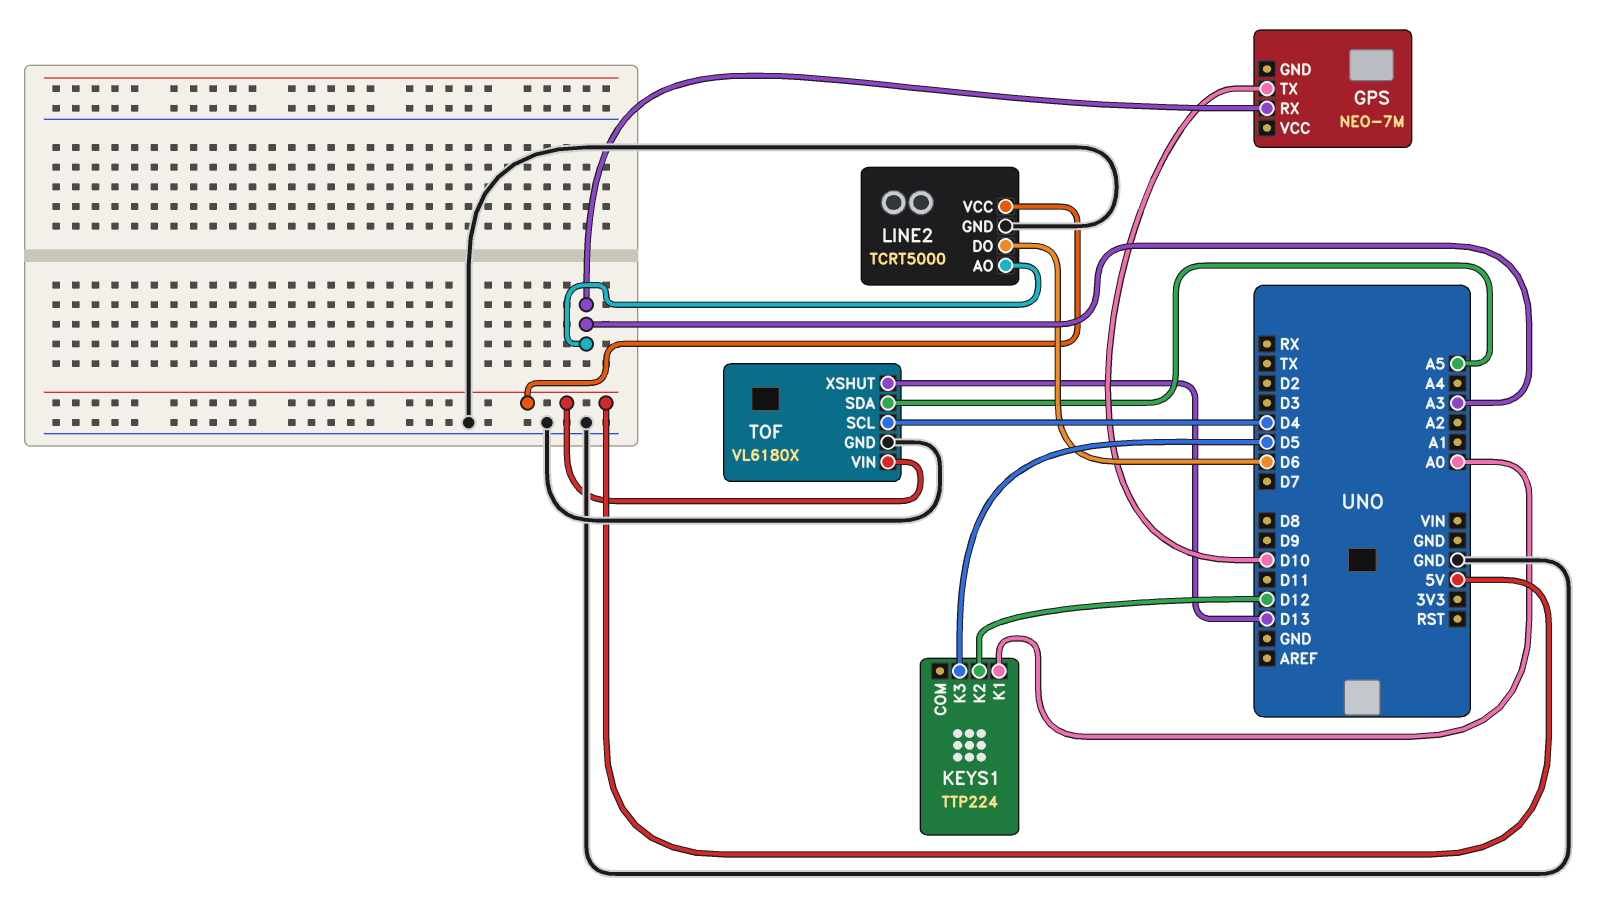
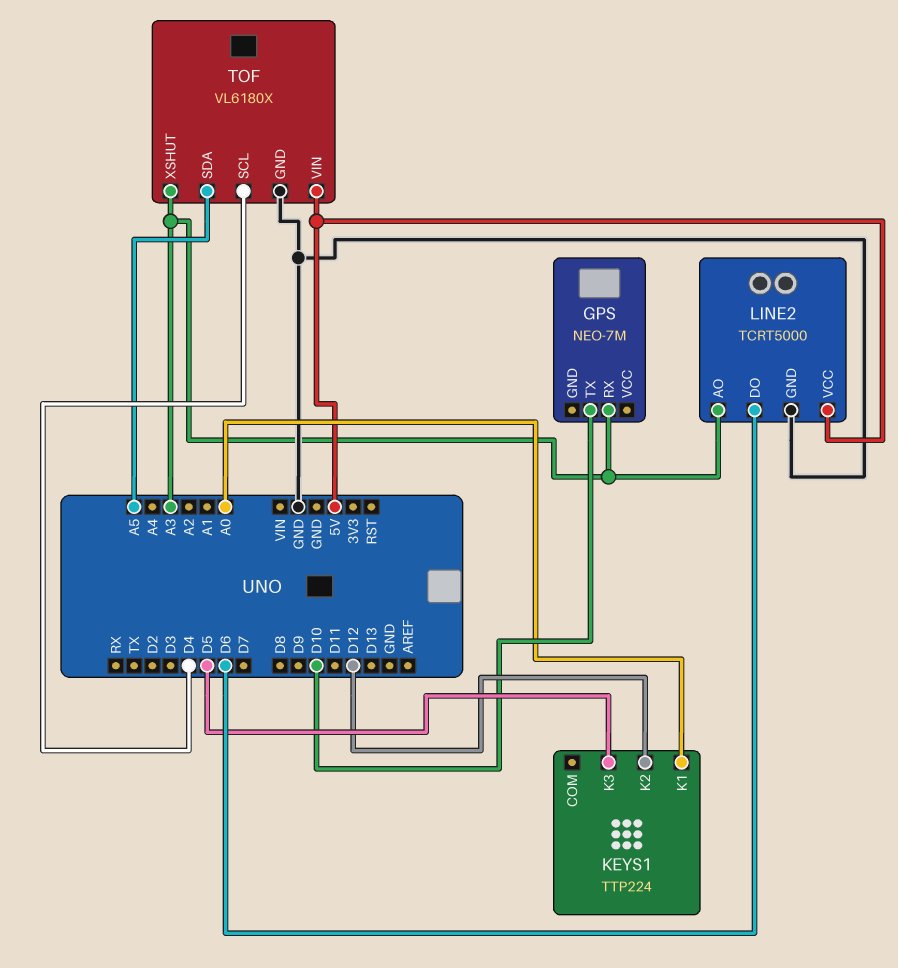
TOF pin XSHUT: D13 -> A3

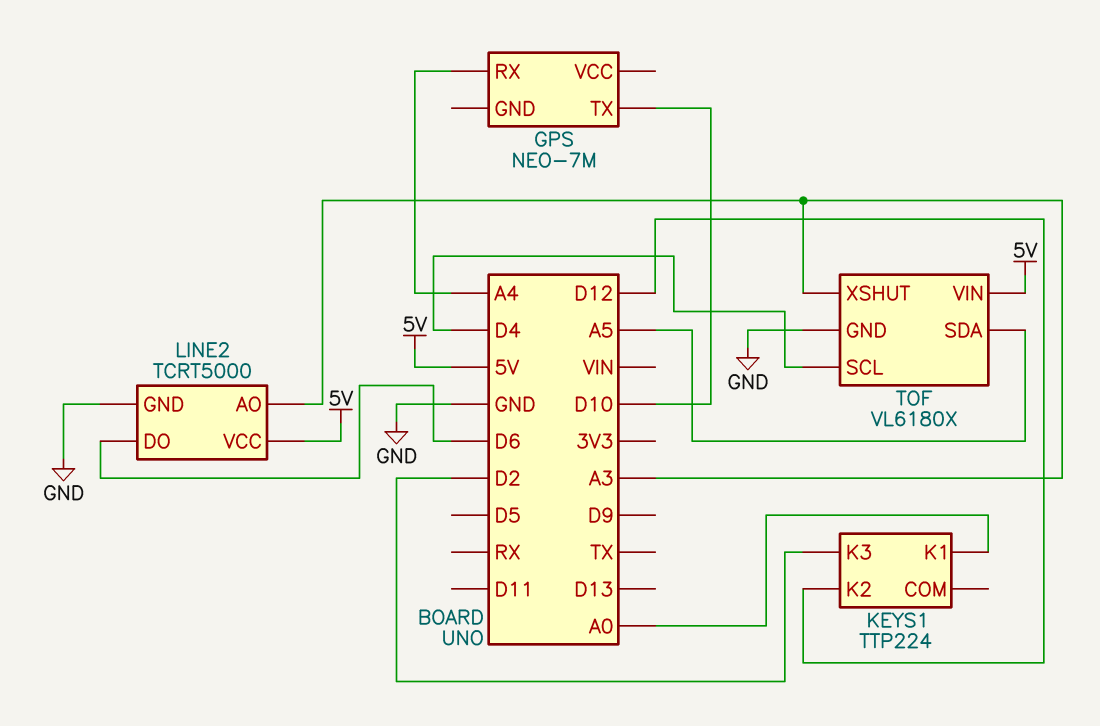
GPS pin RX: A3 -> A4
KEYS1 pin K3: D5 -> D2

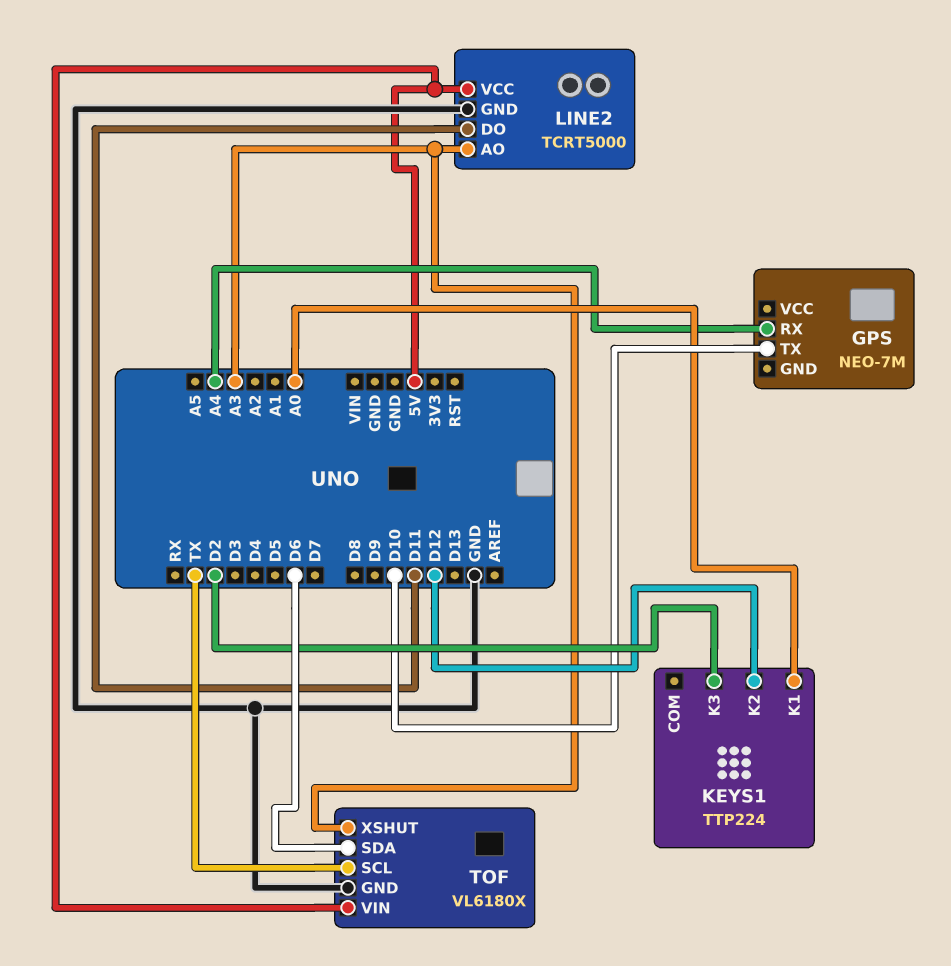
LINE2 pin DO: D6 -> D11
TOF pin SCL: D4 -> TX
TOF pin SDA: A5 -> D6

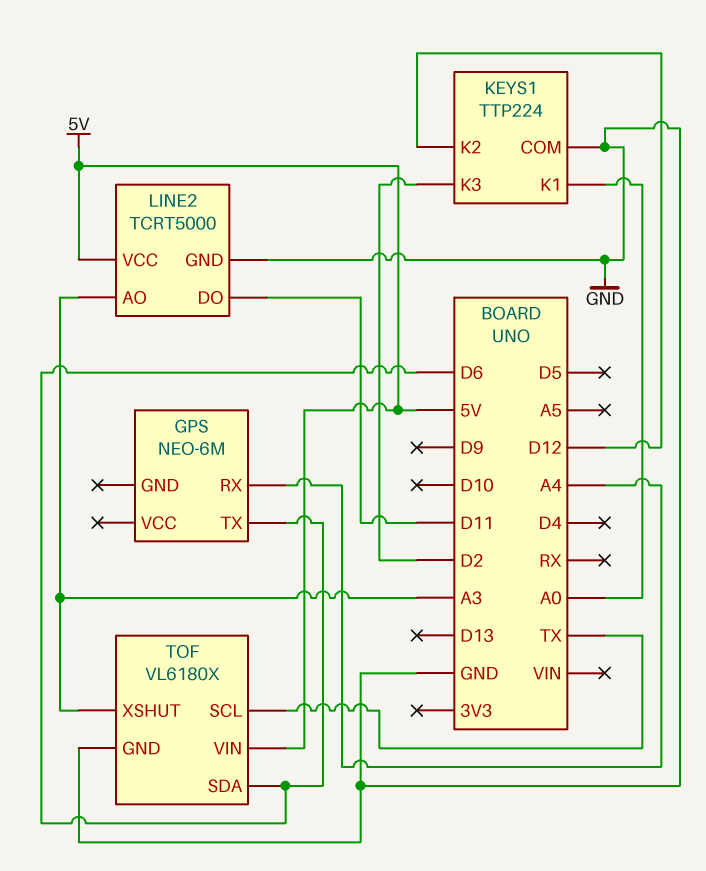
GPS: NEO-7M -> NEO-6M
GPS pin TX: D10 -> D6
KEYS1 pin COM: none -> GND

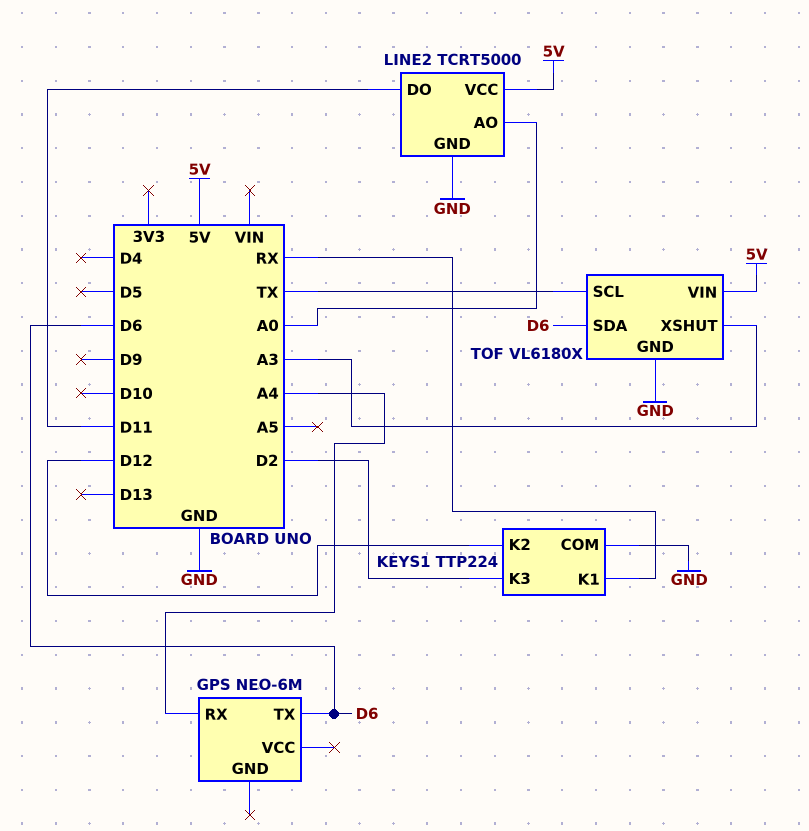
KEYS1 pin K1: A0 -> RX
LINE2 pin AO: A3 -> A0

